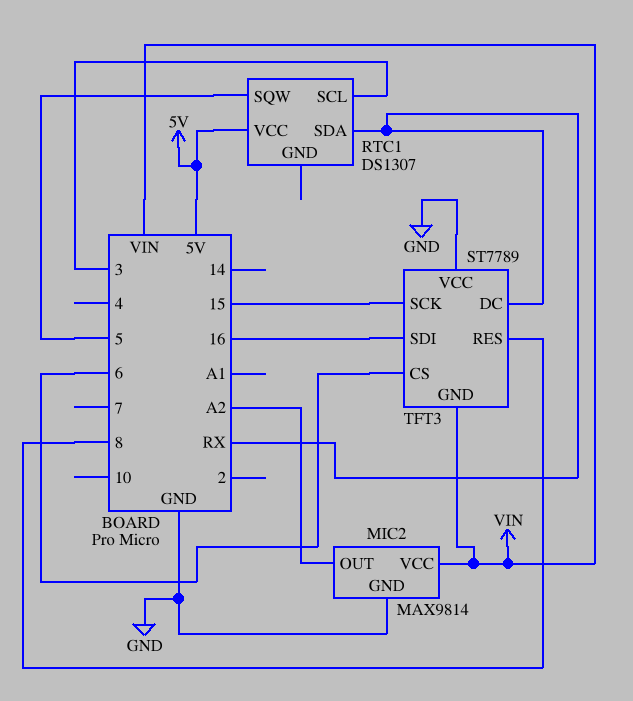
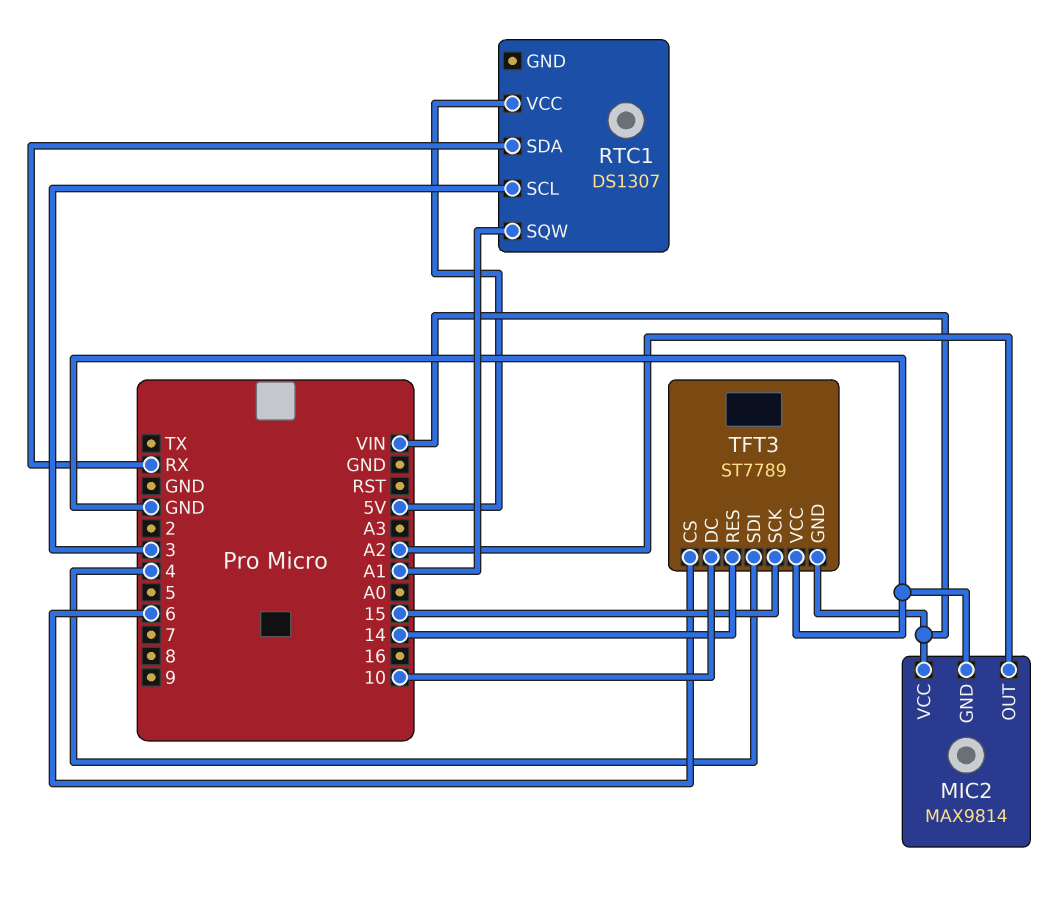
RTC1 pin SQW: 5 -> A1
TFT3 pin DC: RX -> 10
TFT3 pin RES: 8 -> 14
TFT3 pin SDI: 16 -> 4

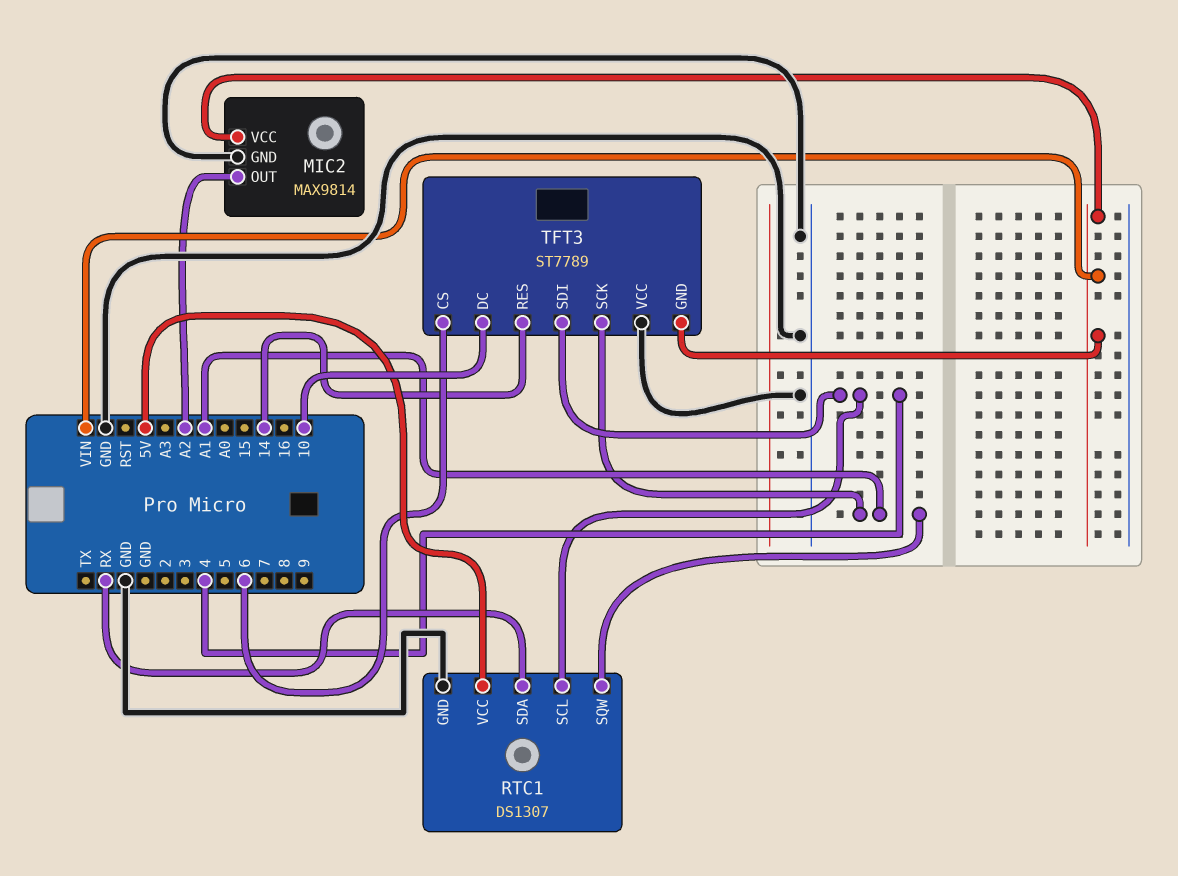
RTC1 pin GND: none -> GND
RTC1 pin SCL: 3 -> 4
TFT3 pin SCK: 15 -> A1

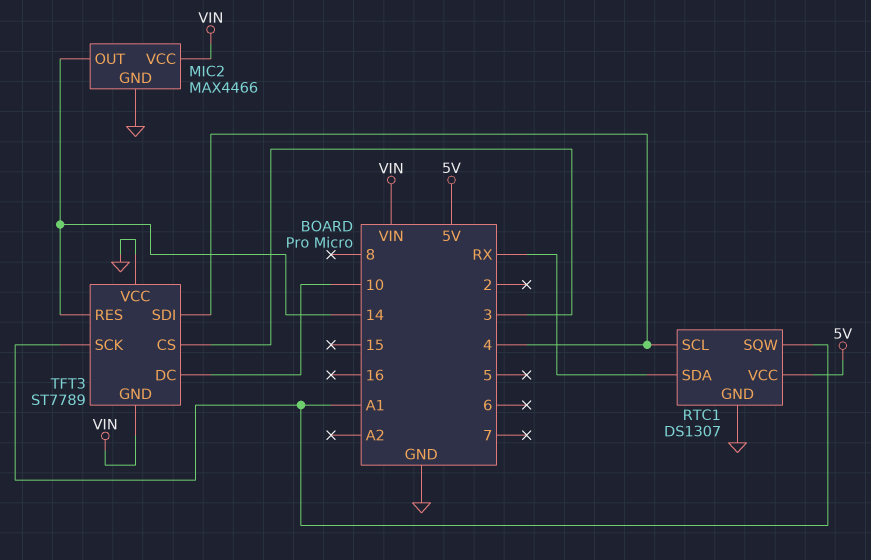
MIC2: MAX9814 -> MAX4466
MIC2 pin OUT: A2 -> 14
TFT3 pin CS: 6 -> 3

